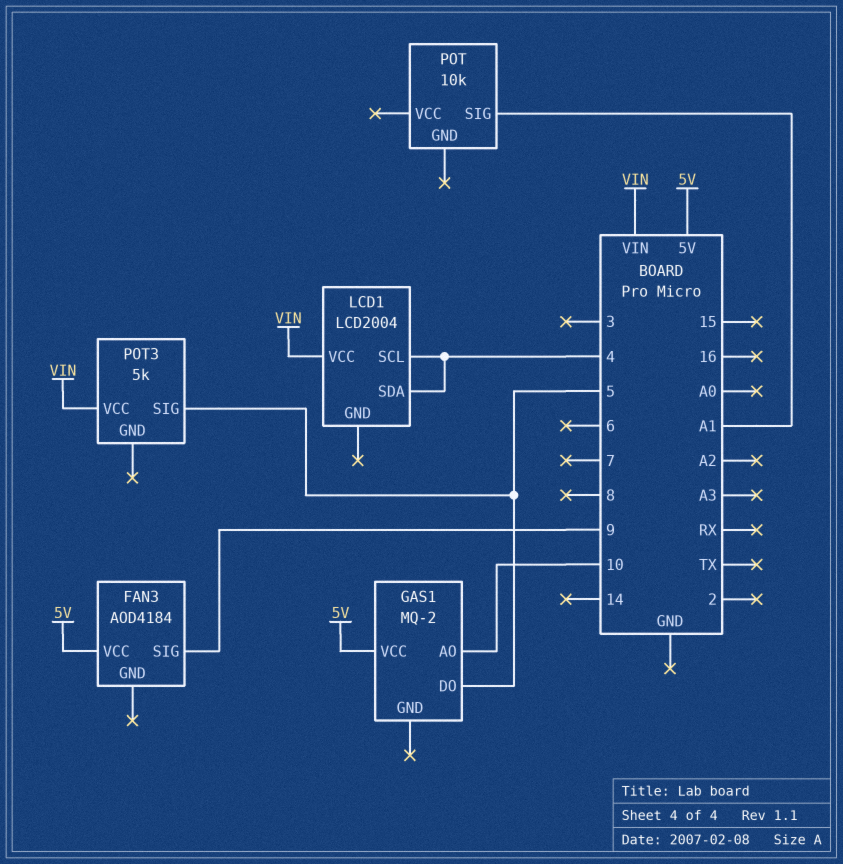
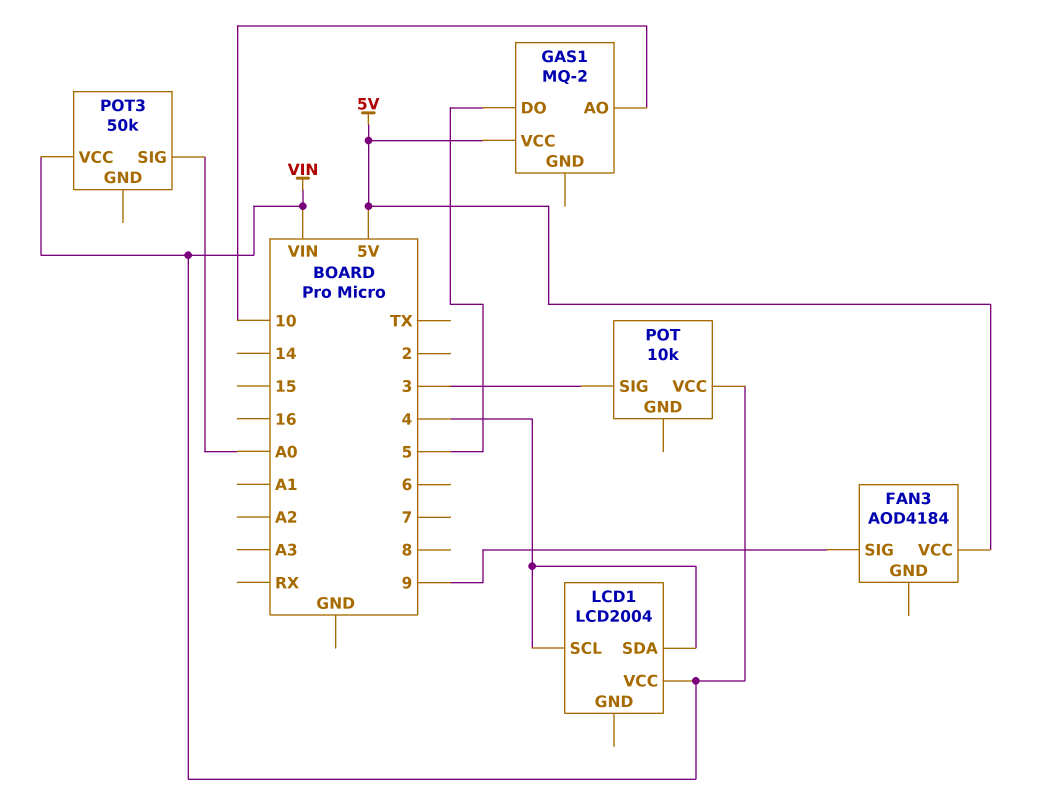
POT pin SIG: A1 -> 3
POT pin VCC: none -> VIN
POT3: 5k -> 50k
POT3 pin SIG: 5 -> A0

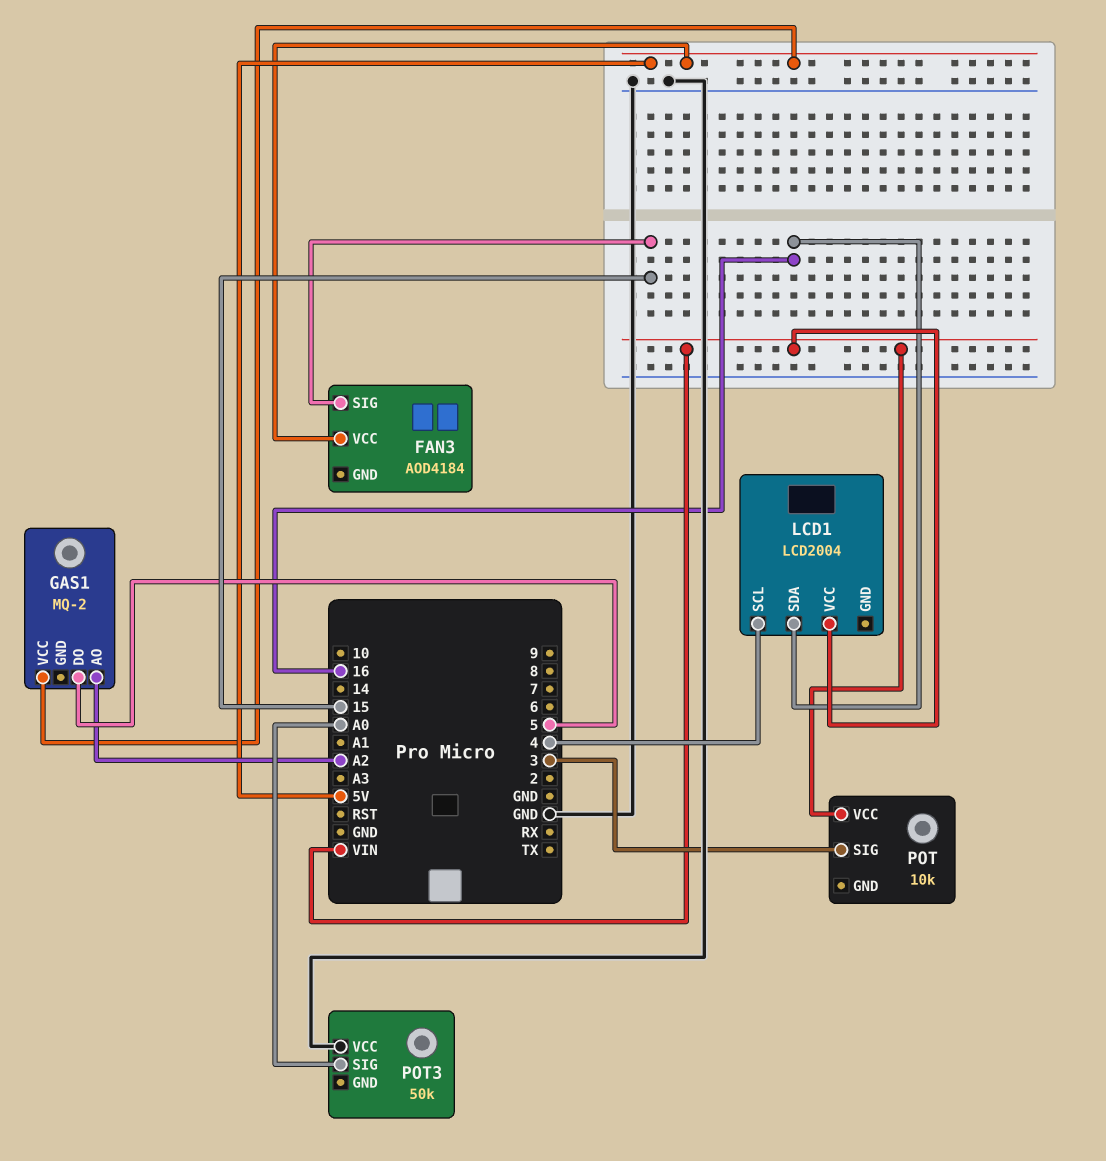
FAN3 pin SIG: 9 -> 15
GAS1 pin AO: 10 -> A2
LCD1 pin SDA: 4 -> 16
POT3 pin VCC: VIN -> GND

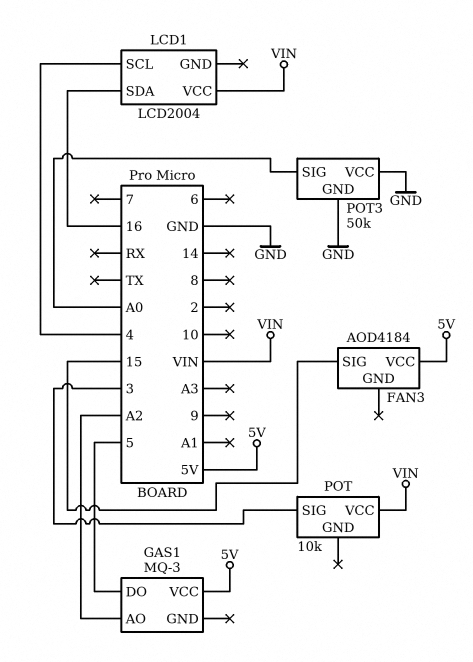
GAS1: MQ-2 -> MQ-3
POT3 pin GND: none -> GND

